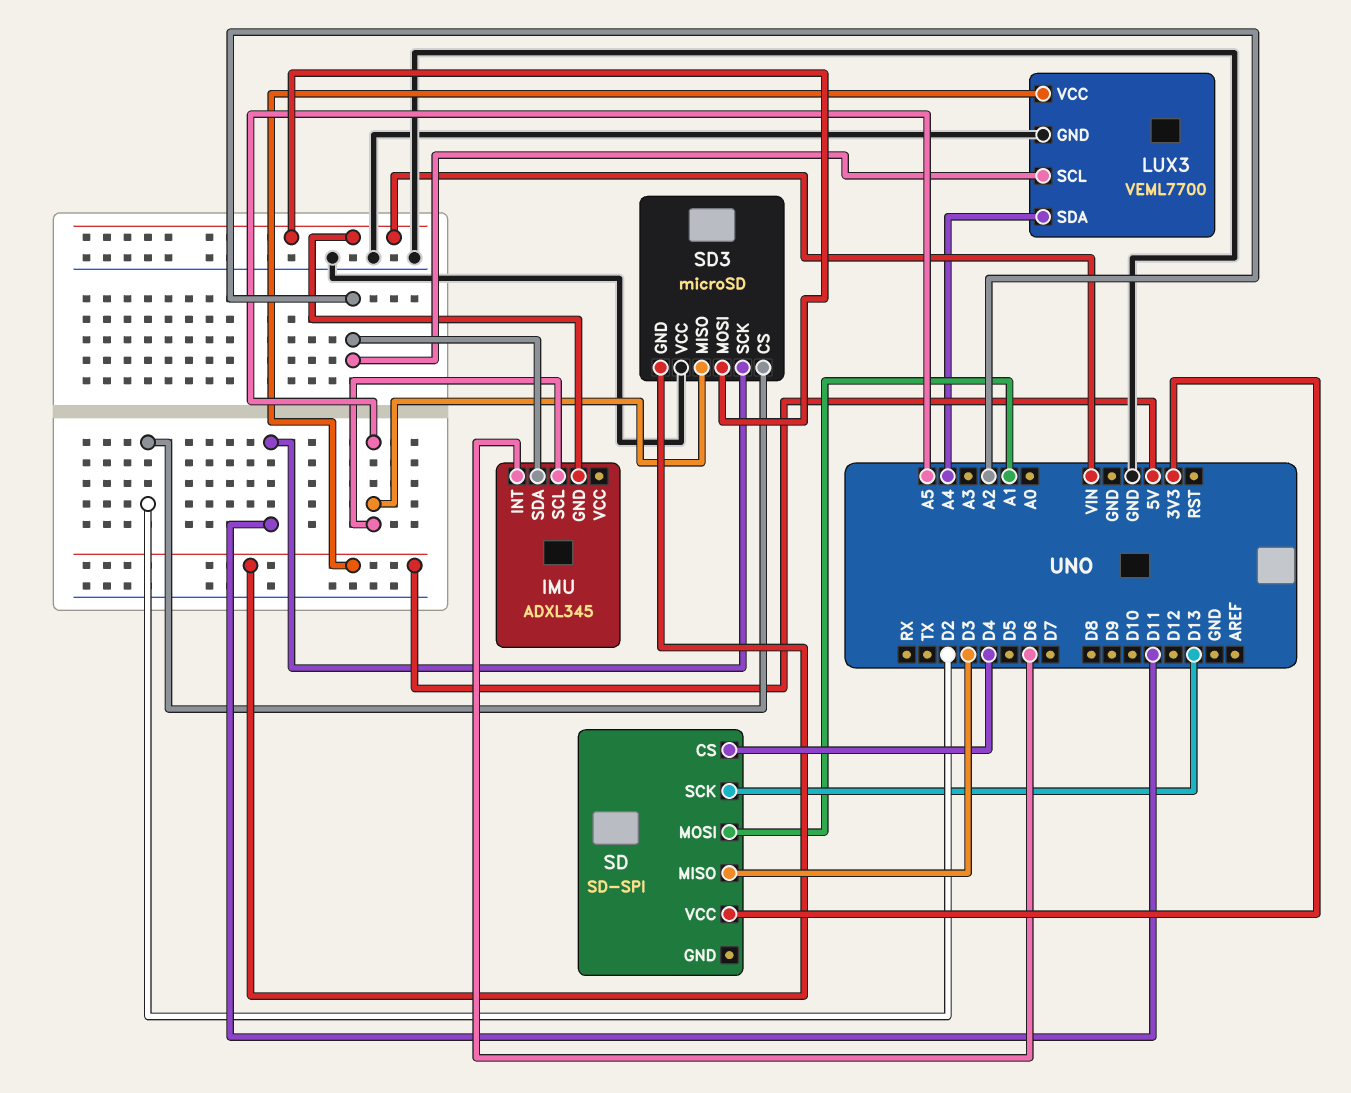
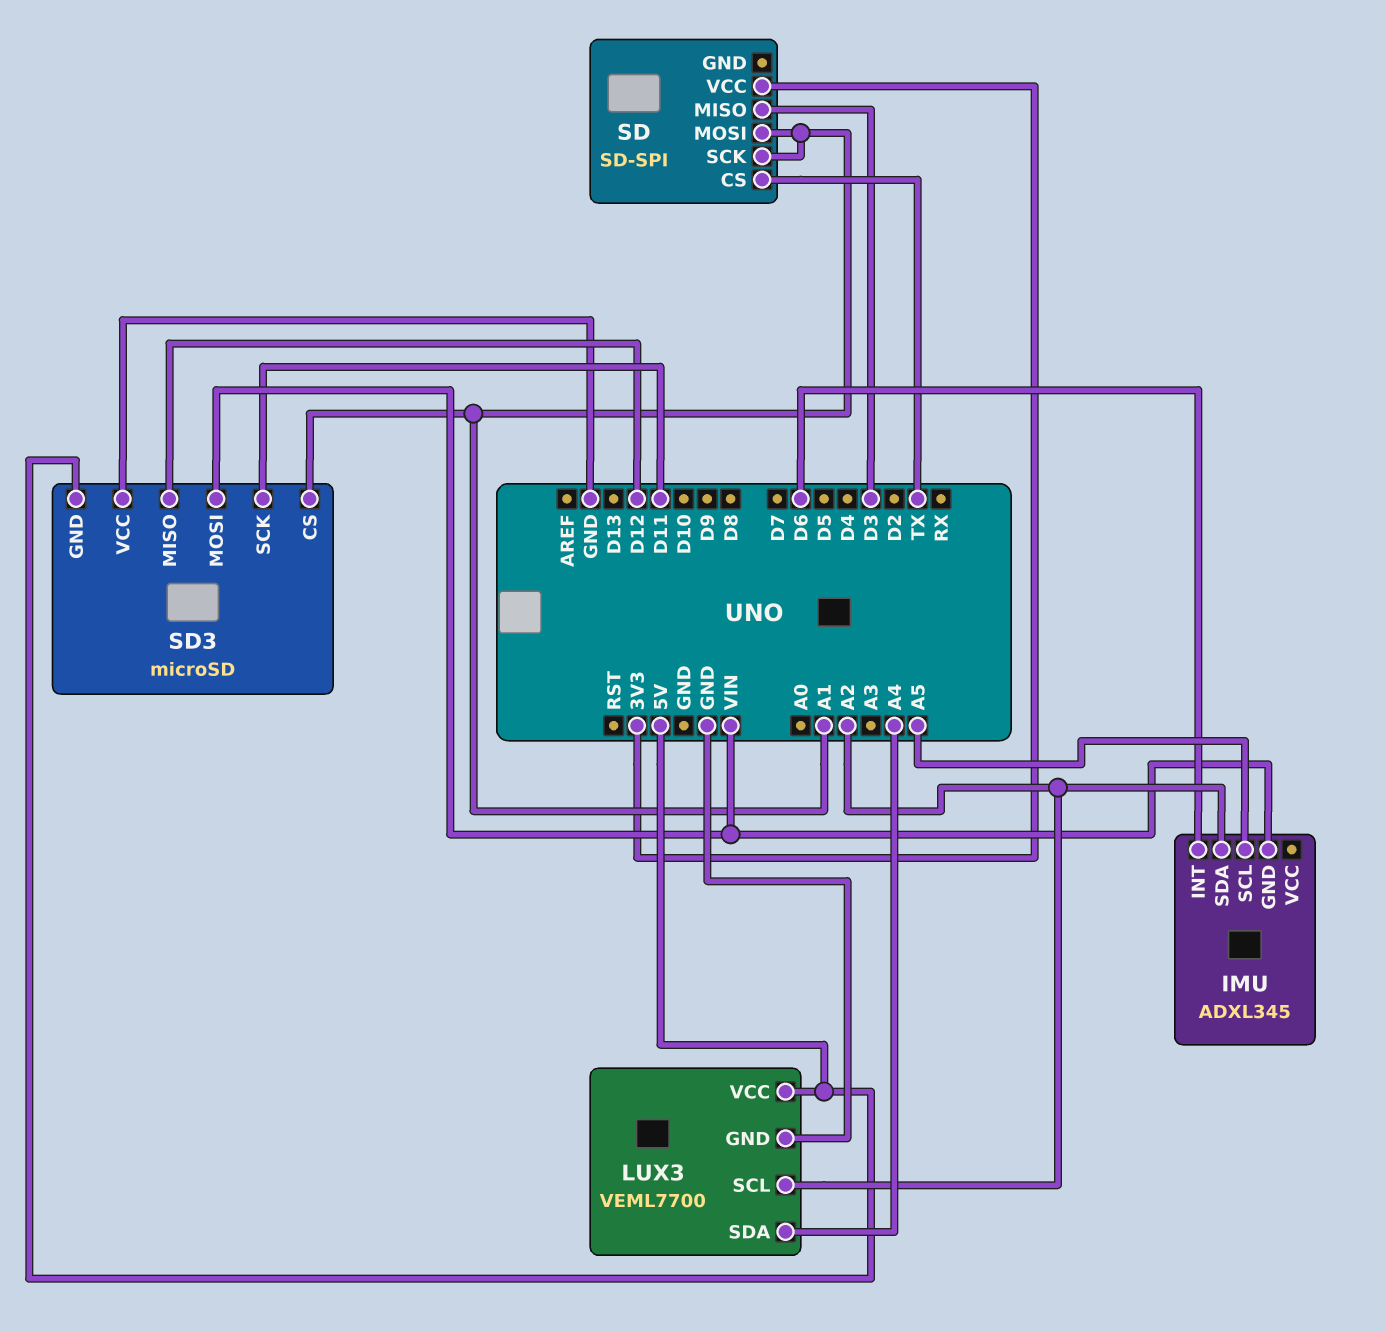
SD pin CS: D4 -> TX
SD pin SCK: D13 -> A1
SD3 pin CS: D2 -> A1
SD3 pin MISO: A5 -> D12

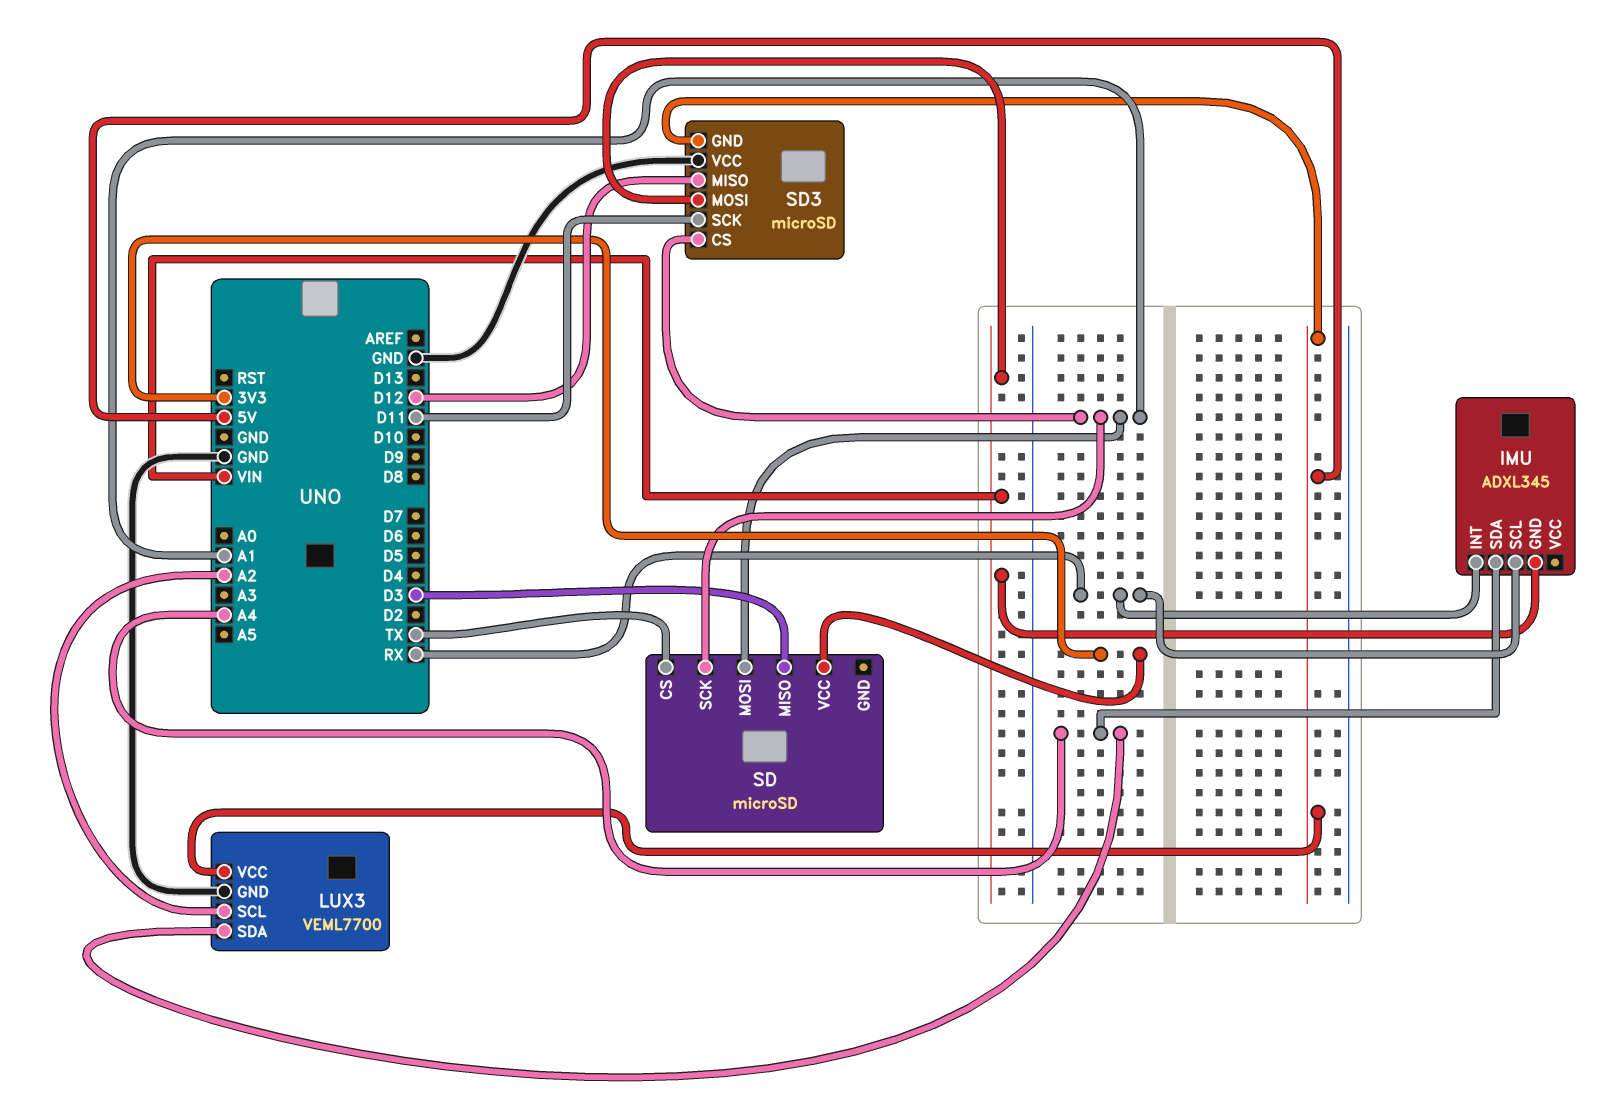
IMU pin INT: D6 -> RX
IMU pin SCL: A5 -> RX
IMU pin SDA: A2 -> A4
SD: SD-SPI -> microSD

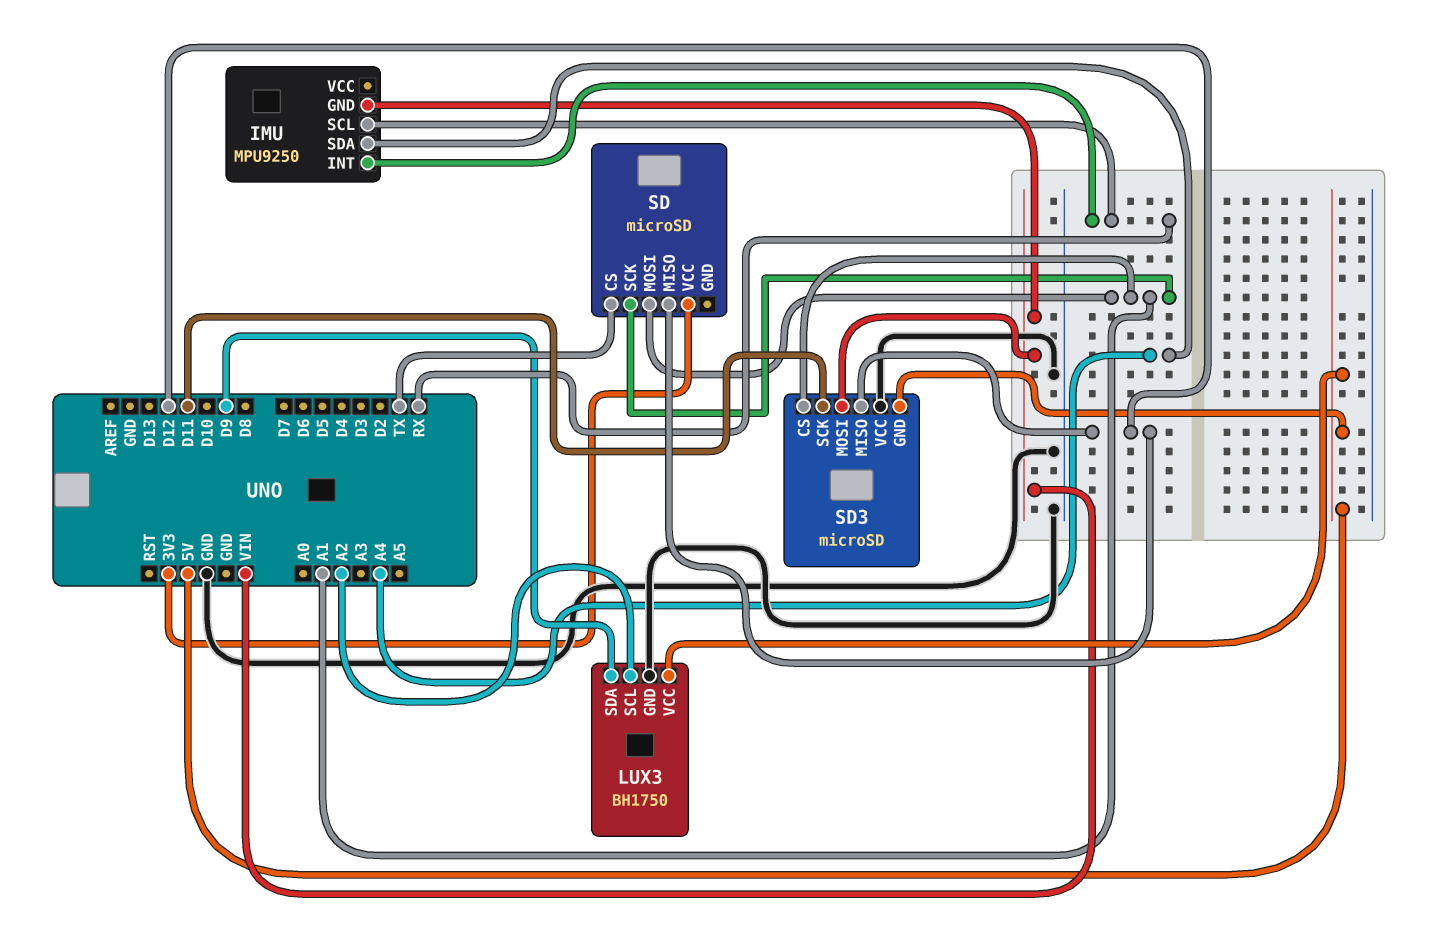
IMU: ADXL345 -> MPU9250
LUX3: VEML7700 -> BH1750
LUX3 pin SDA: A4 -> D9
SD pin MISO: D3 -> D12

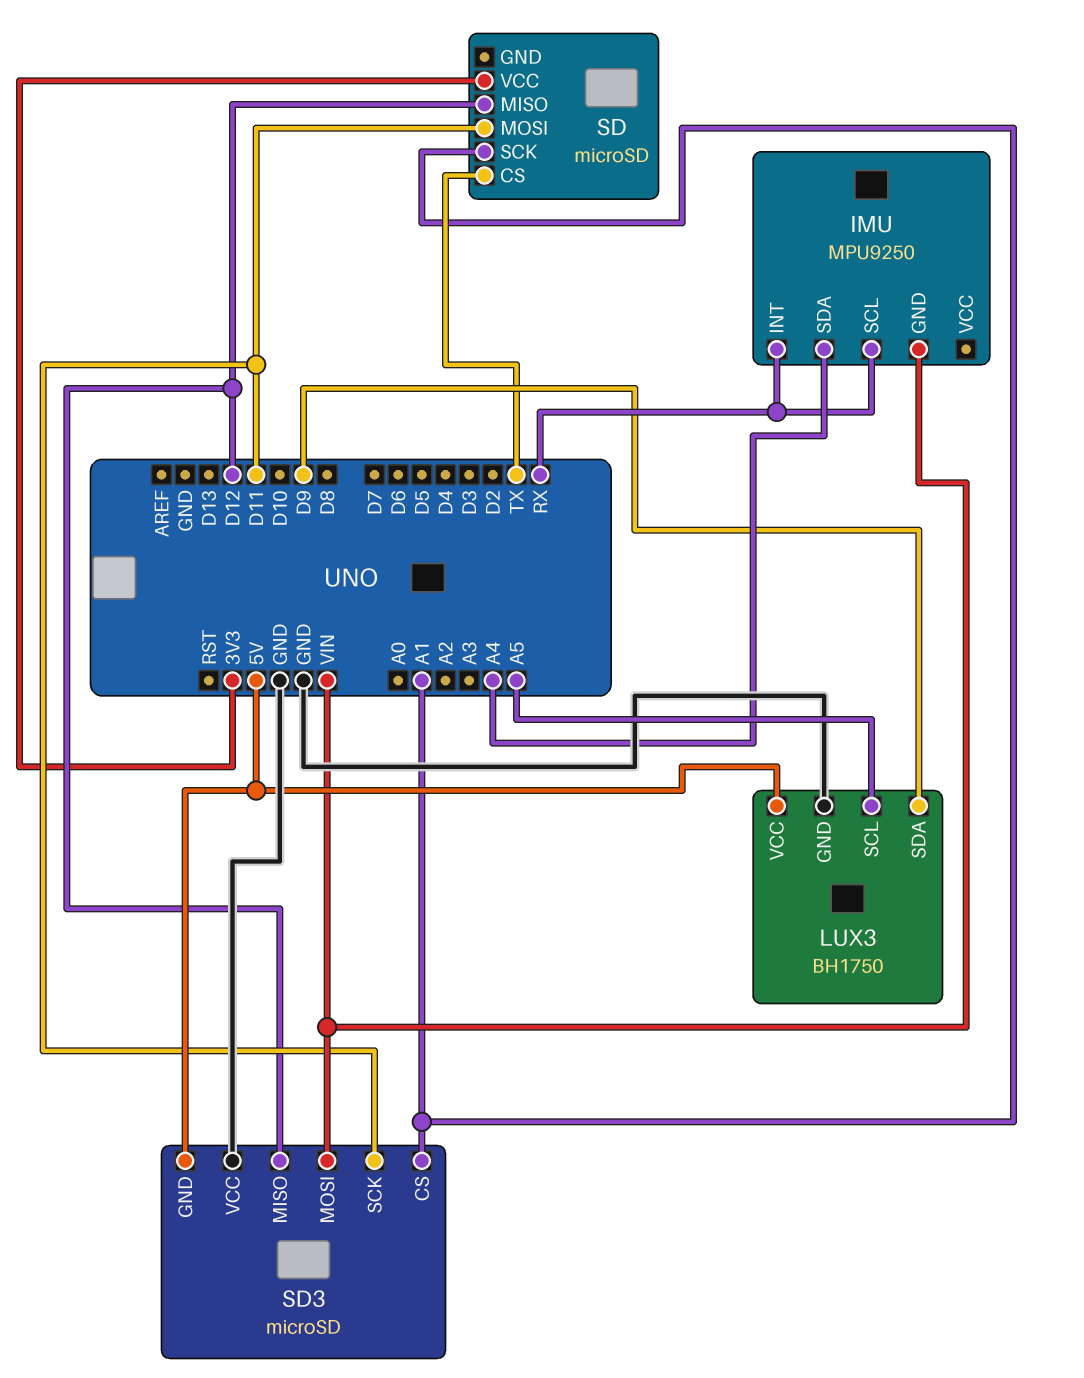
LUX3 pin SCL: A2 -> A5
SD pin MOSI: A1 -> D11

